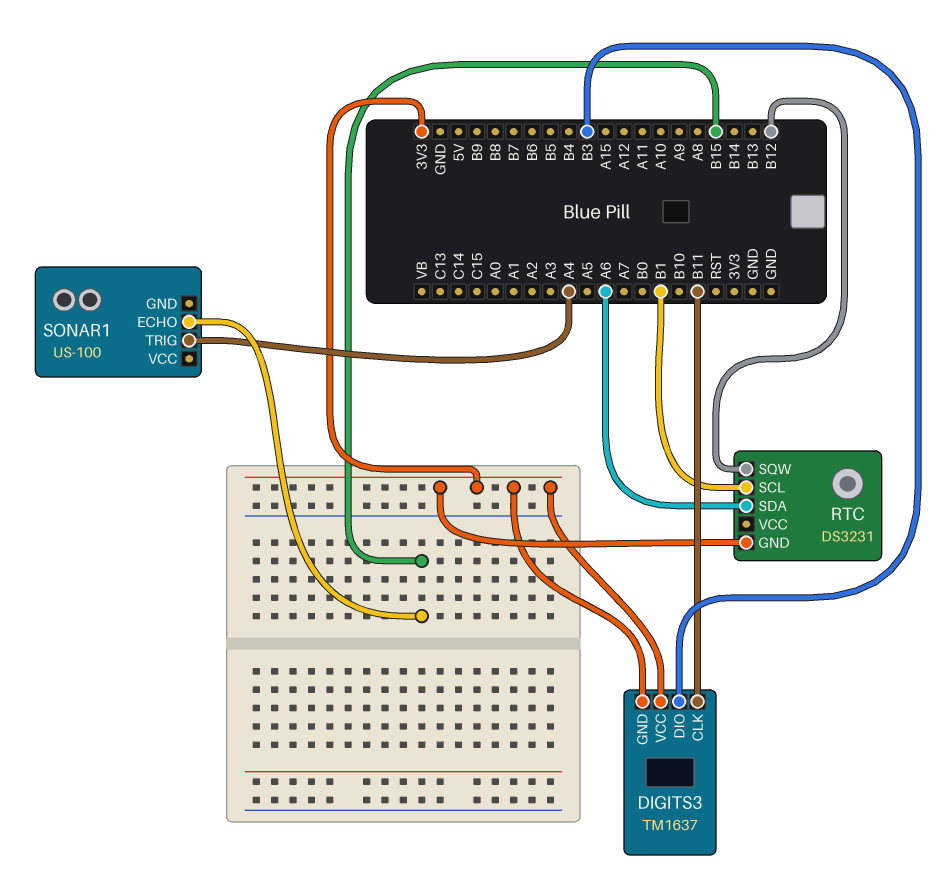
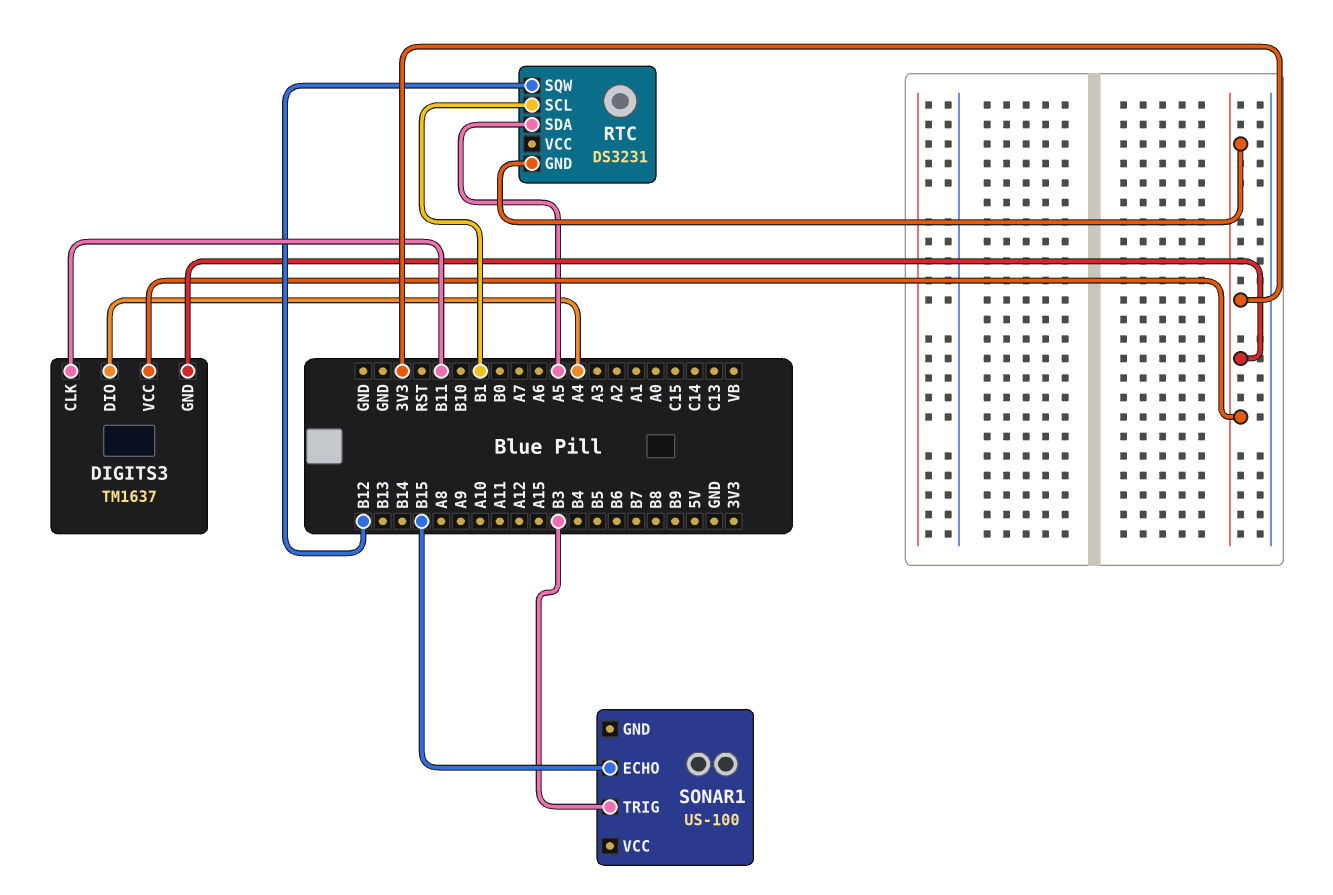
DIGITS3 pin DIO: B3 -> A4
RTC pin SDA: A6 -> A5
SONAR1 pin TRIG: A4 -> B3

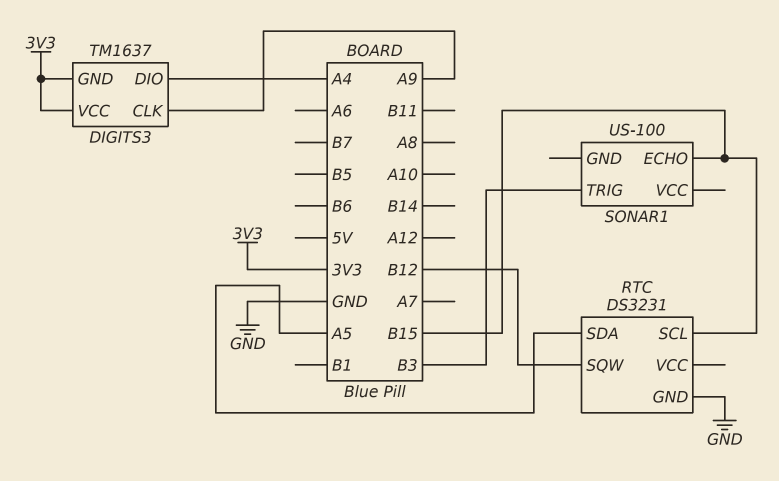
DIGITS3 pin CLK: B11 -> A9
RTC pin GND: 3V3 -> GND
RTC pin SCL: B1 -> B15

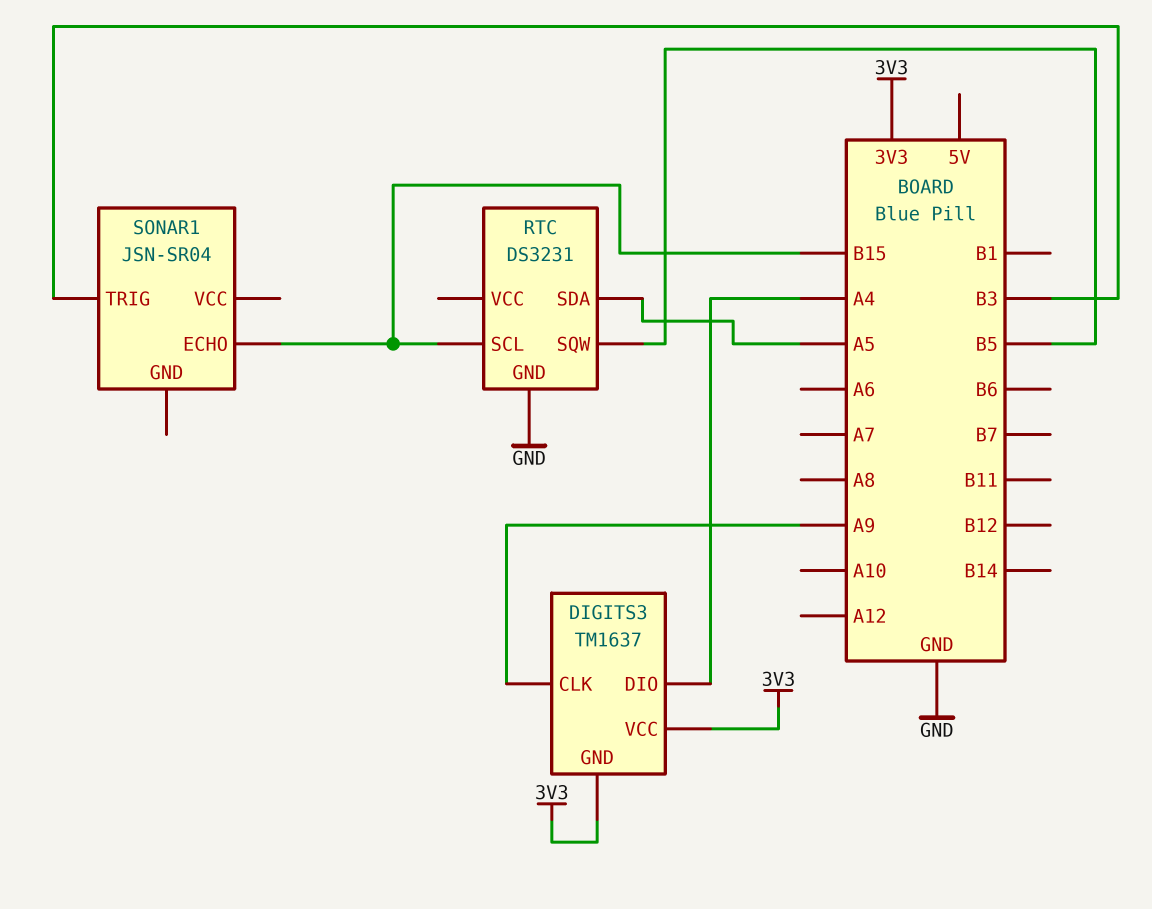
RTC pin SQW: B12 -> B5
SONAR1: US-100 -> JSN-SR04

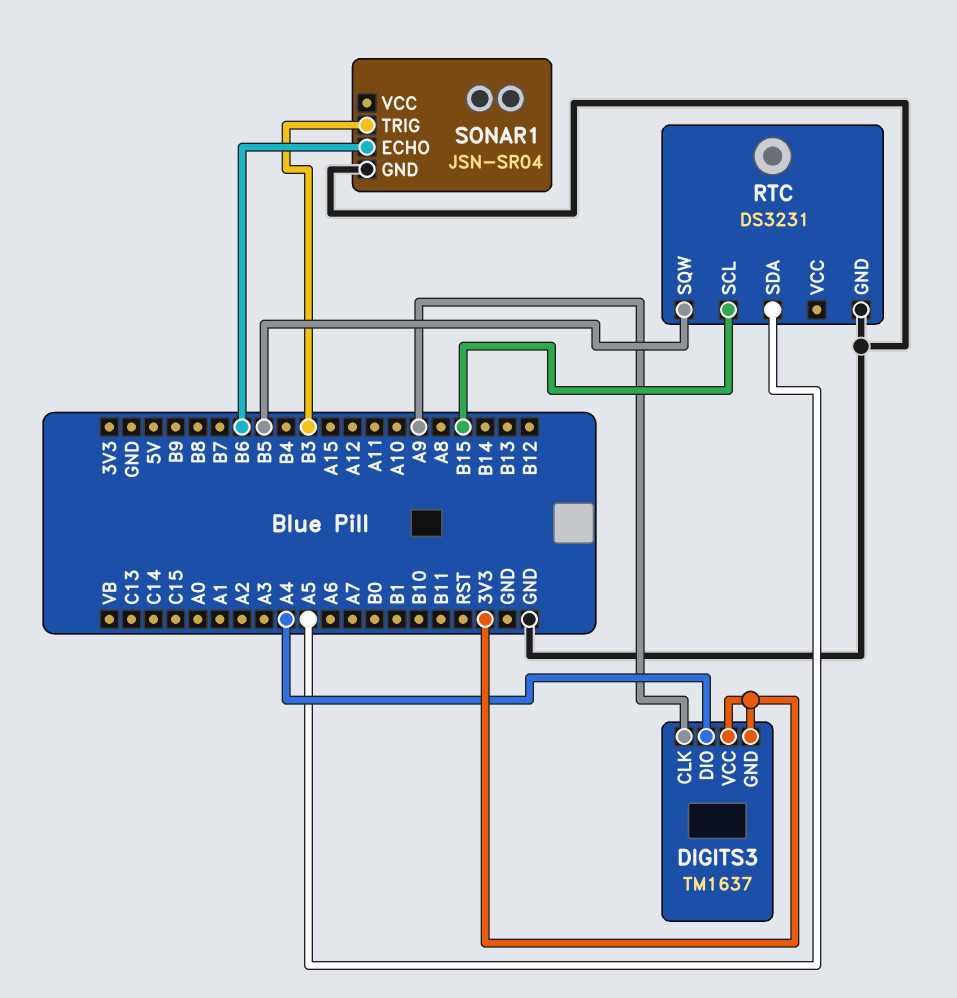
SONAR1 pin ECHO: B15 -> B6
SONAR1 pin GND: none -> GND

